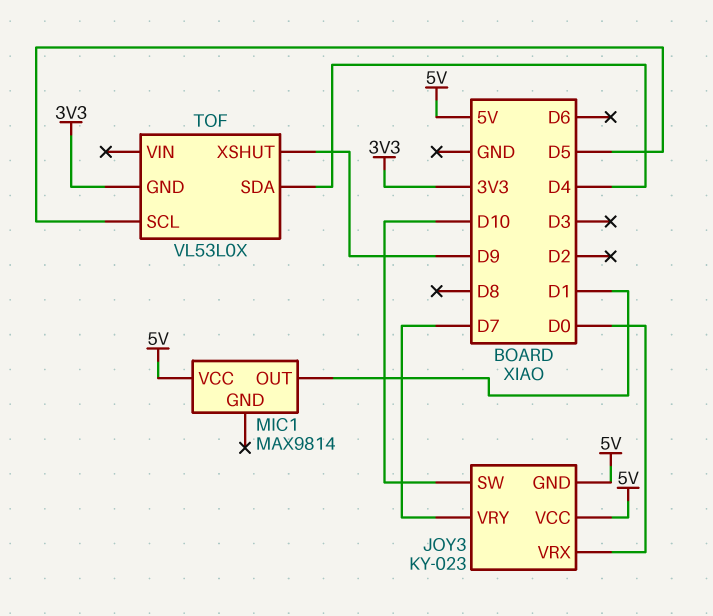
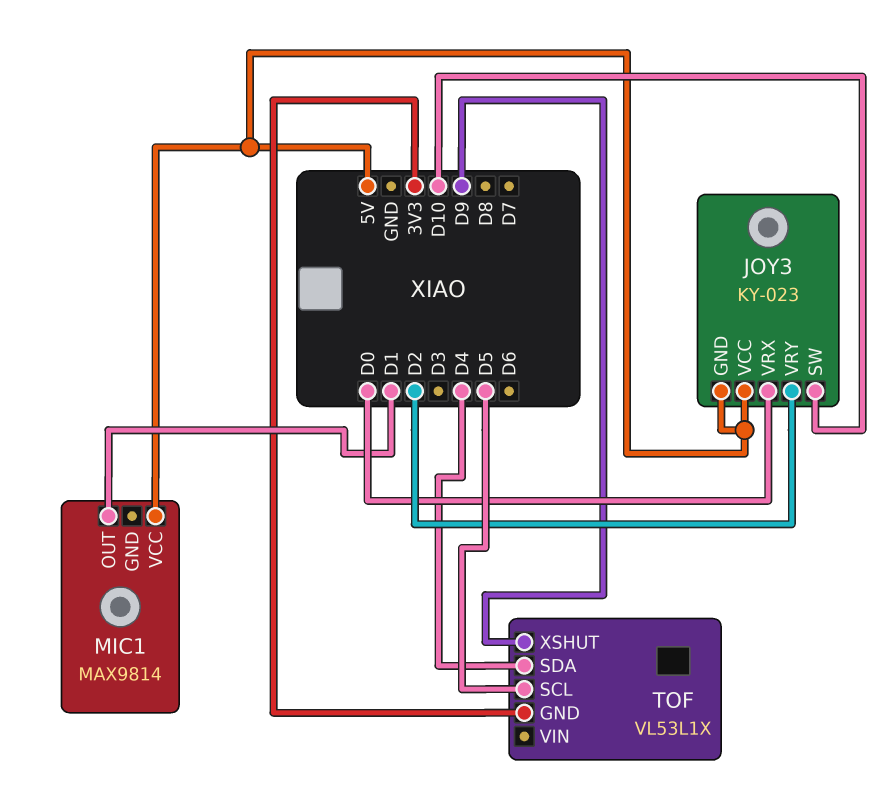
JOY3 pin VRY: D7 -> D2
TOF: VL53L0X -> VL53L1X

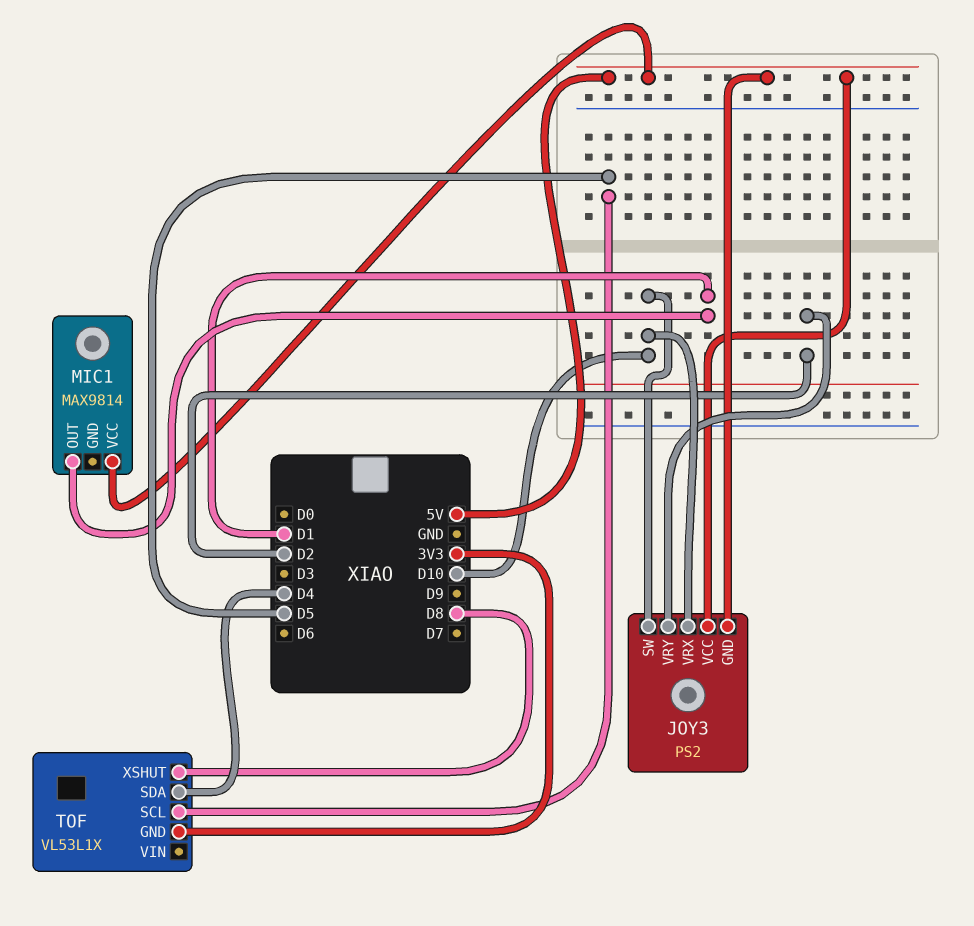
JOY3: KY-023 -> PS2
JOY3 pin VRX: D0 -> D10
TOF pin XSHUT: D9 -> D8

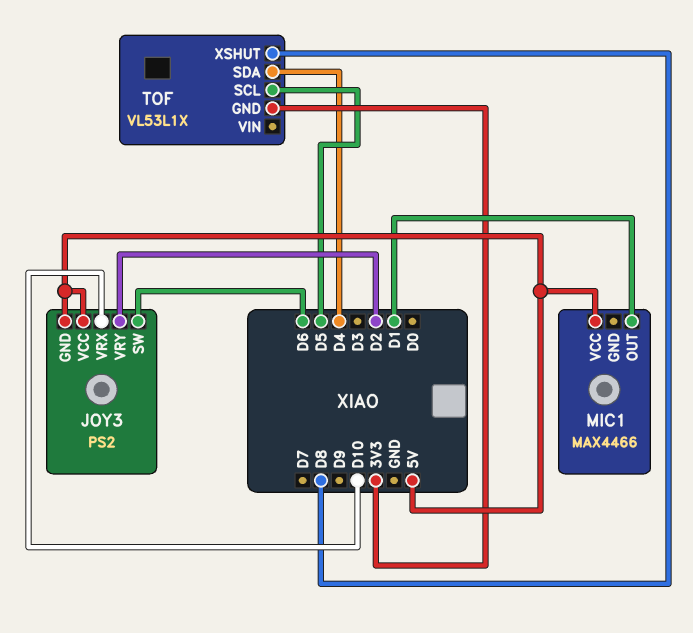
JOY3 pin SW: D10 -> D6
MIC1: MAX9814 -> MAX4466

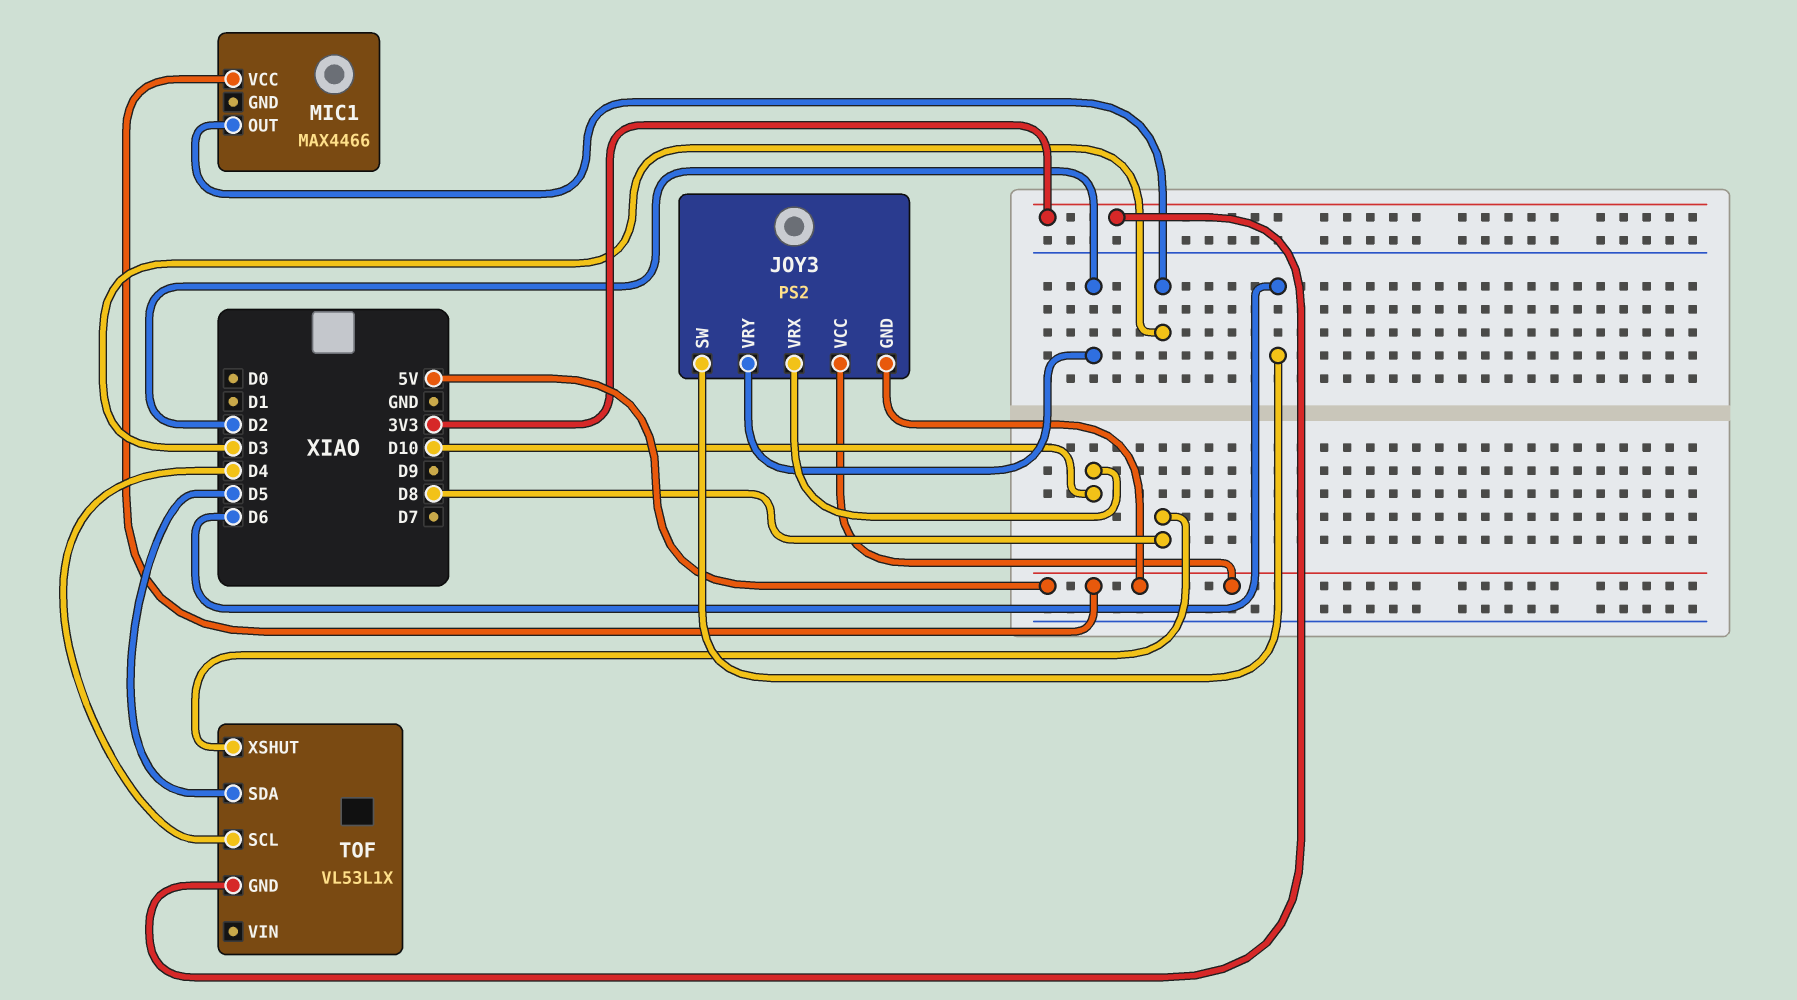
MIC1 pin OUT: D1 -> D3
TOF pin SCL: D5 -> D4
TOF pin SDA: D4 -> D5

